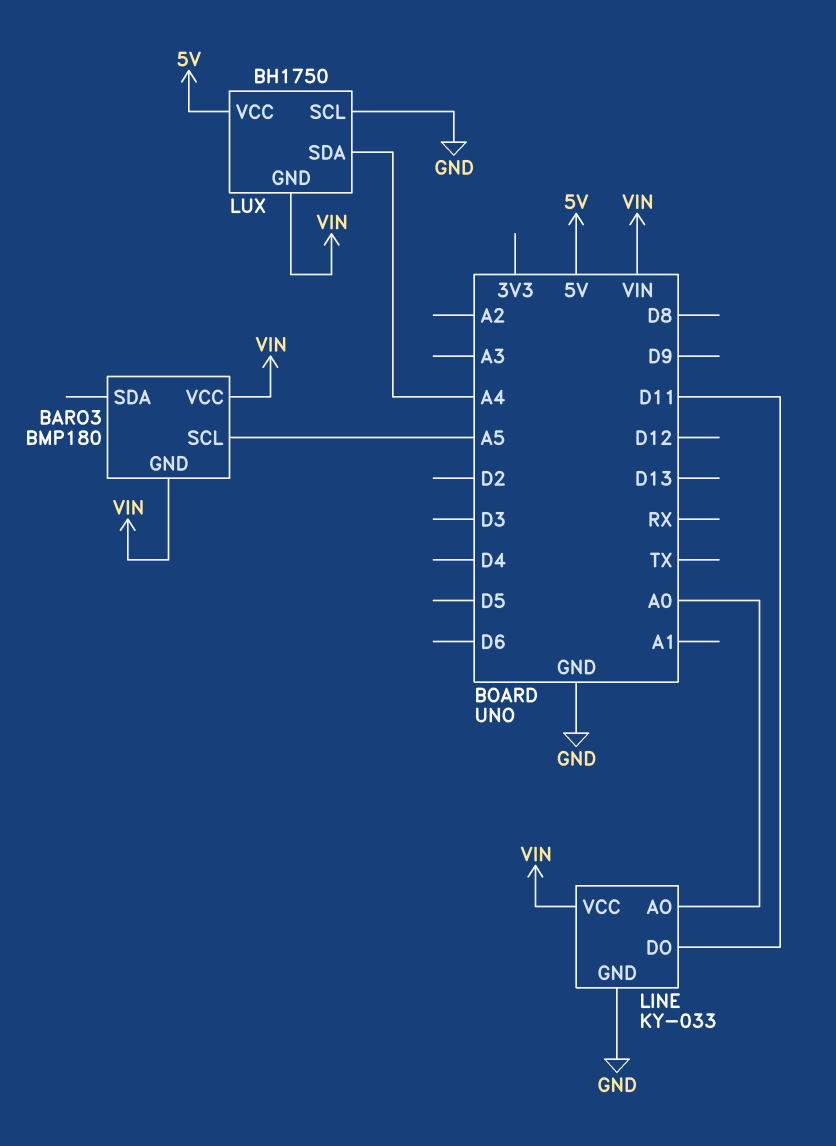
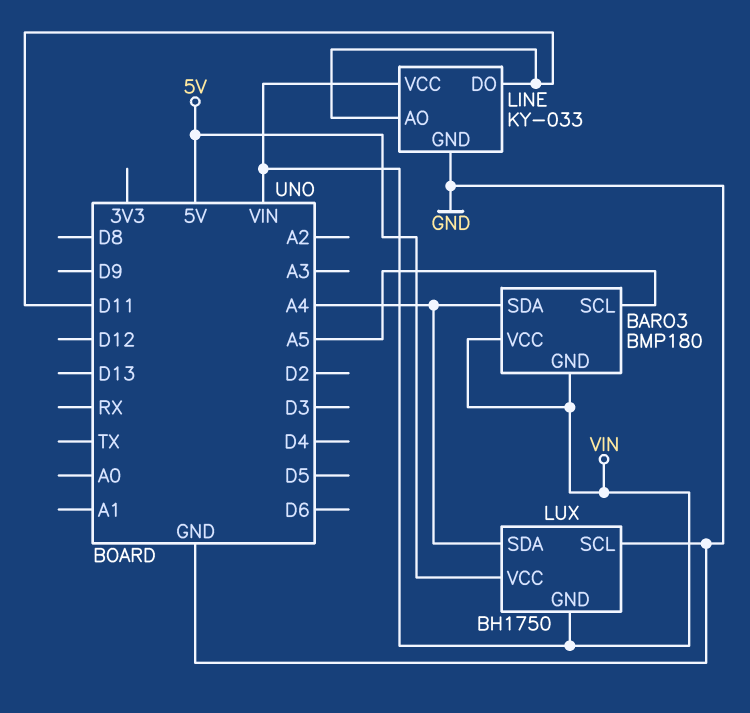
BARO3 pin SDA: none -> A4
LINE pin AO: A0 -> D11

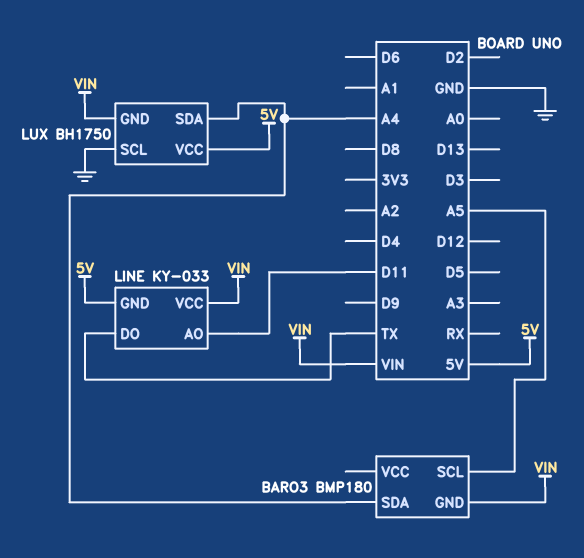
BARO3 pin VCC: VIN -> none
LINE pin DO: D11 -> TX
LINE pin GND: GND -> 5V

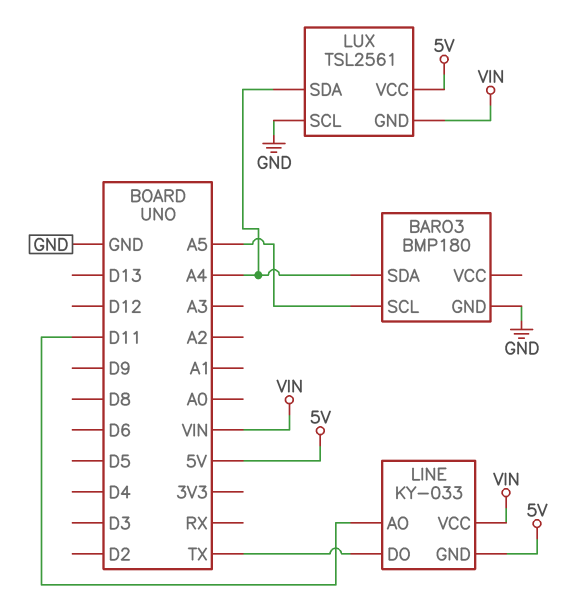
BARO3 pin GND: VIN -> GND
LUX: BH1750 -> TSL2561

